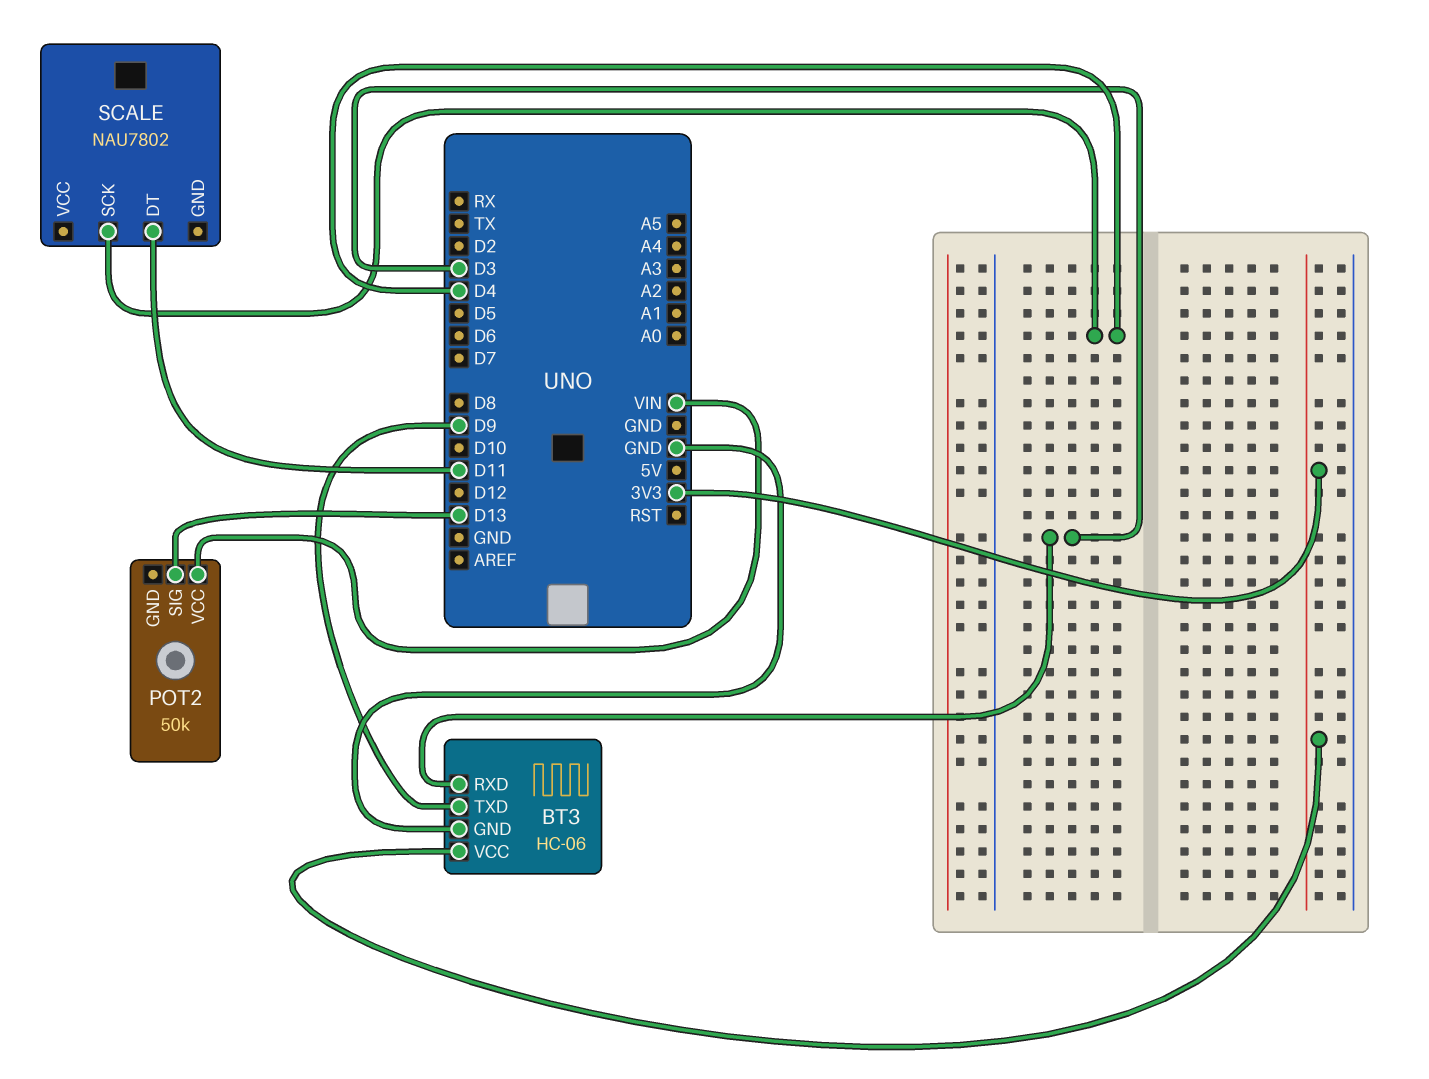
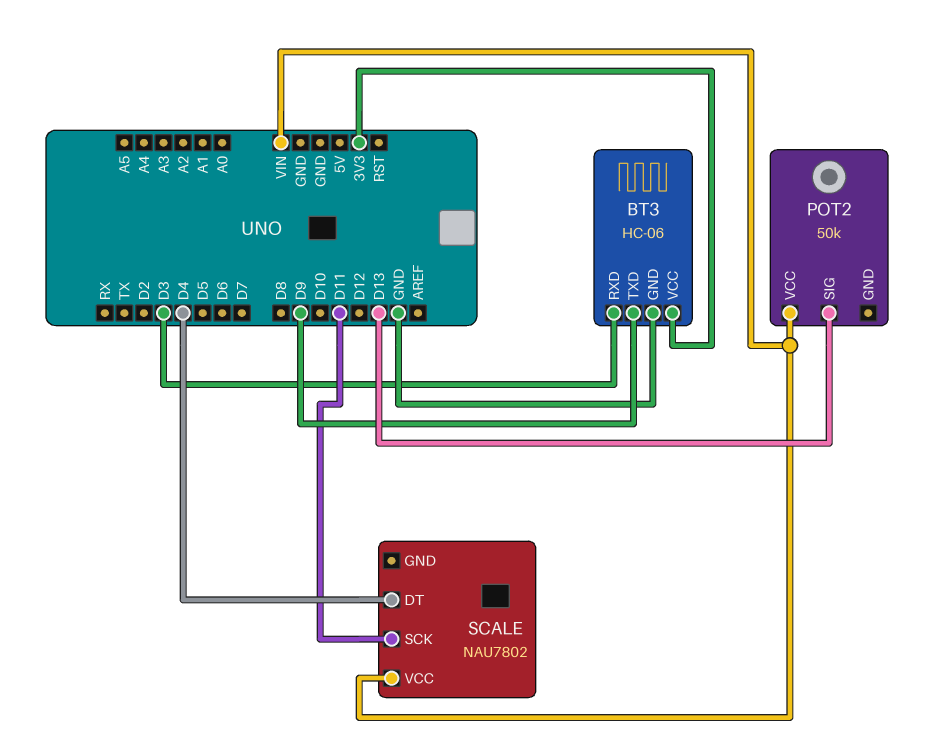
SCALE pin DT: D11 -> D4
SCALE pin SCK: D4 -> D11
SCALE pin VCC: none -> VIN

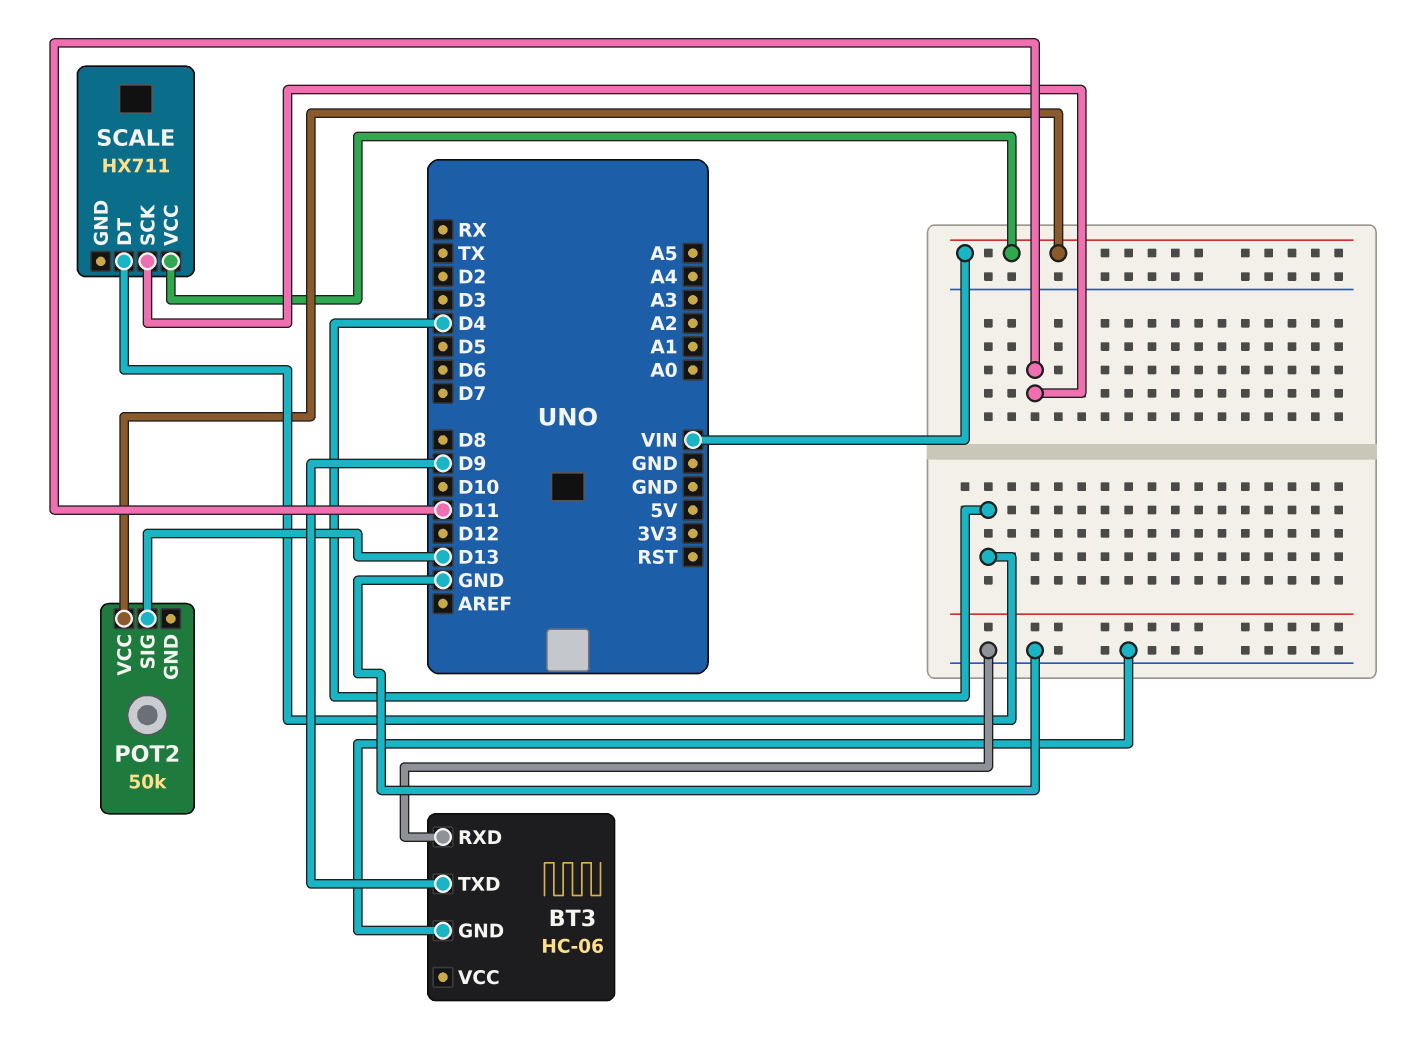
BT3 pin RXD: D3 -> GND
BT3 pin VCC: 3V3 -> none
SCALE: NAU7802 -> HX711

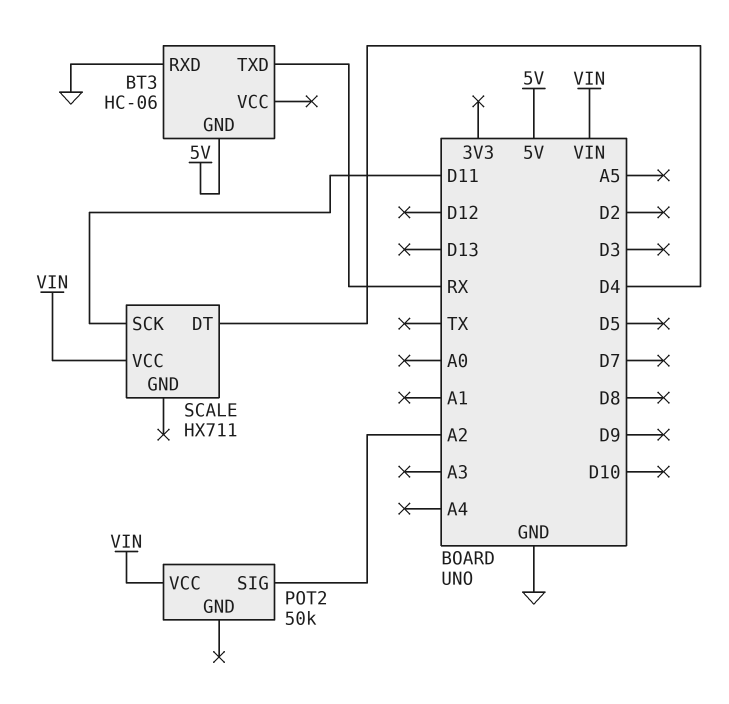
BT3 pin GND: GND -> 5V
BT3 pin TXD: D9 -> RX
POT2 pin SIG: D13 -> A2

